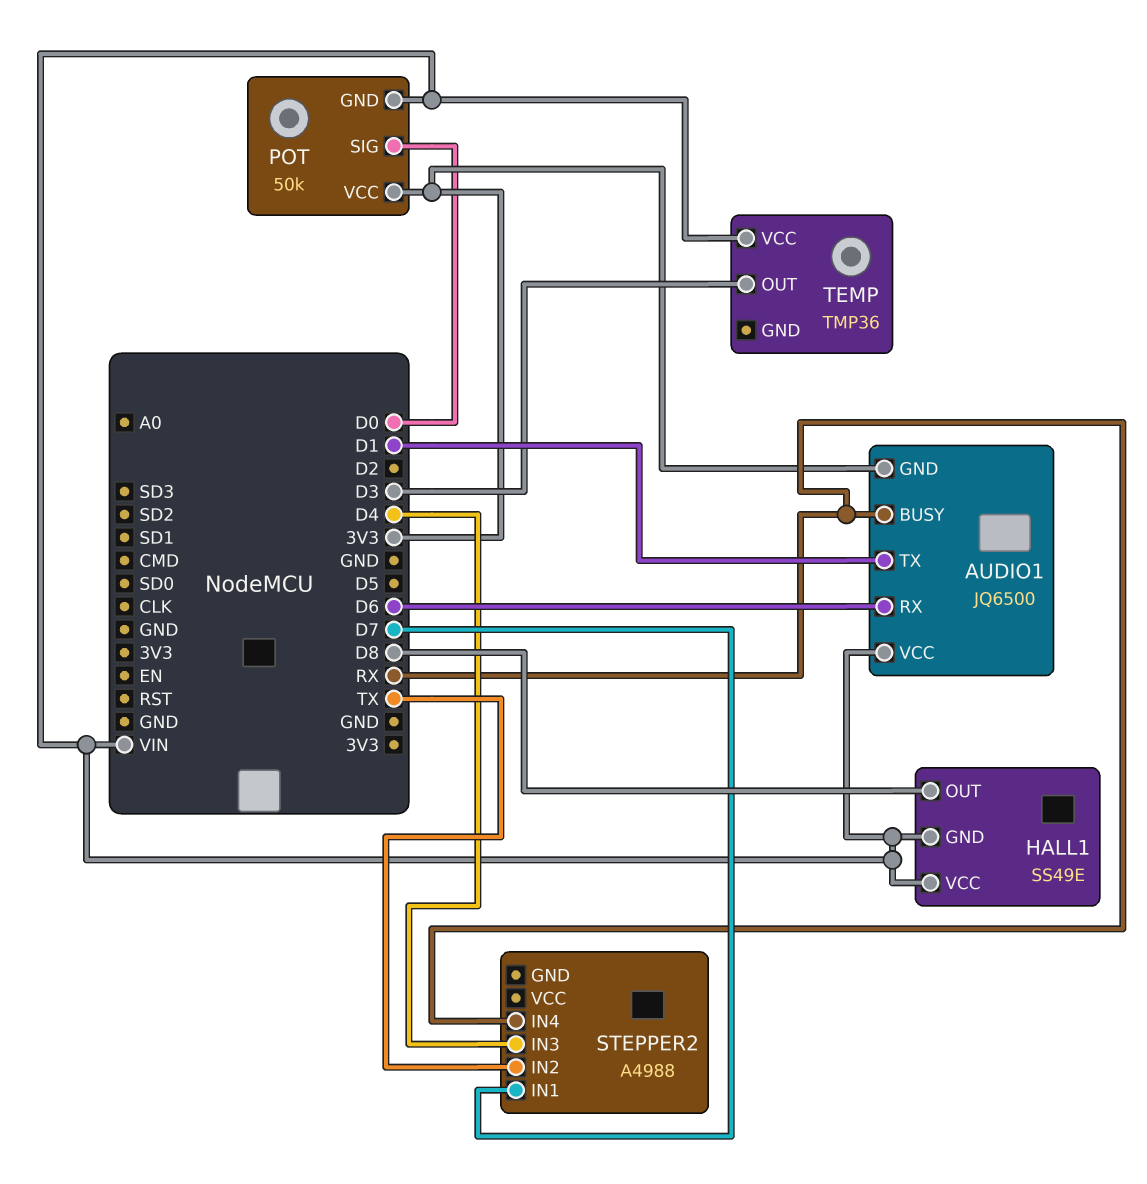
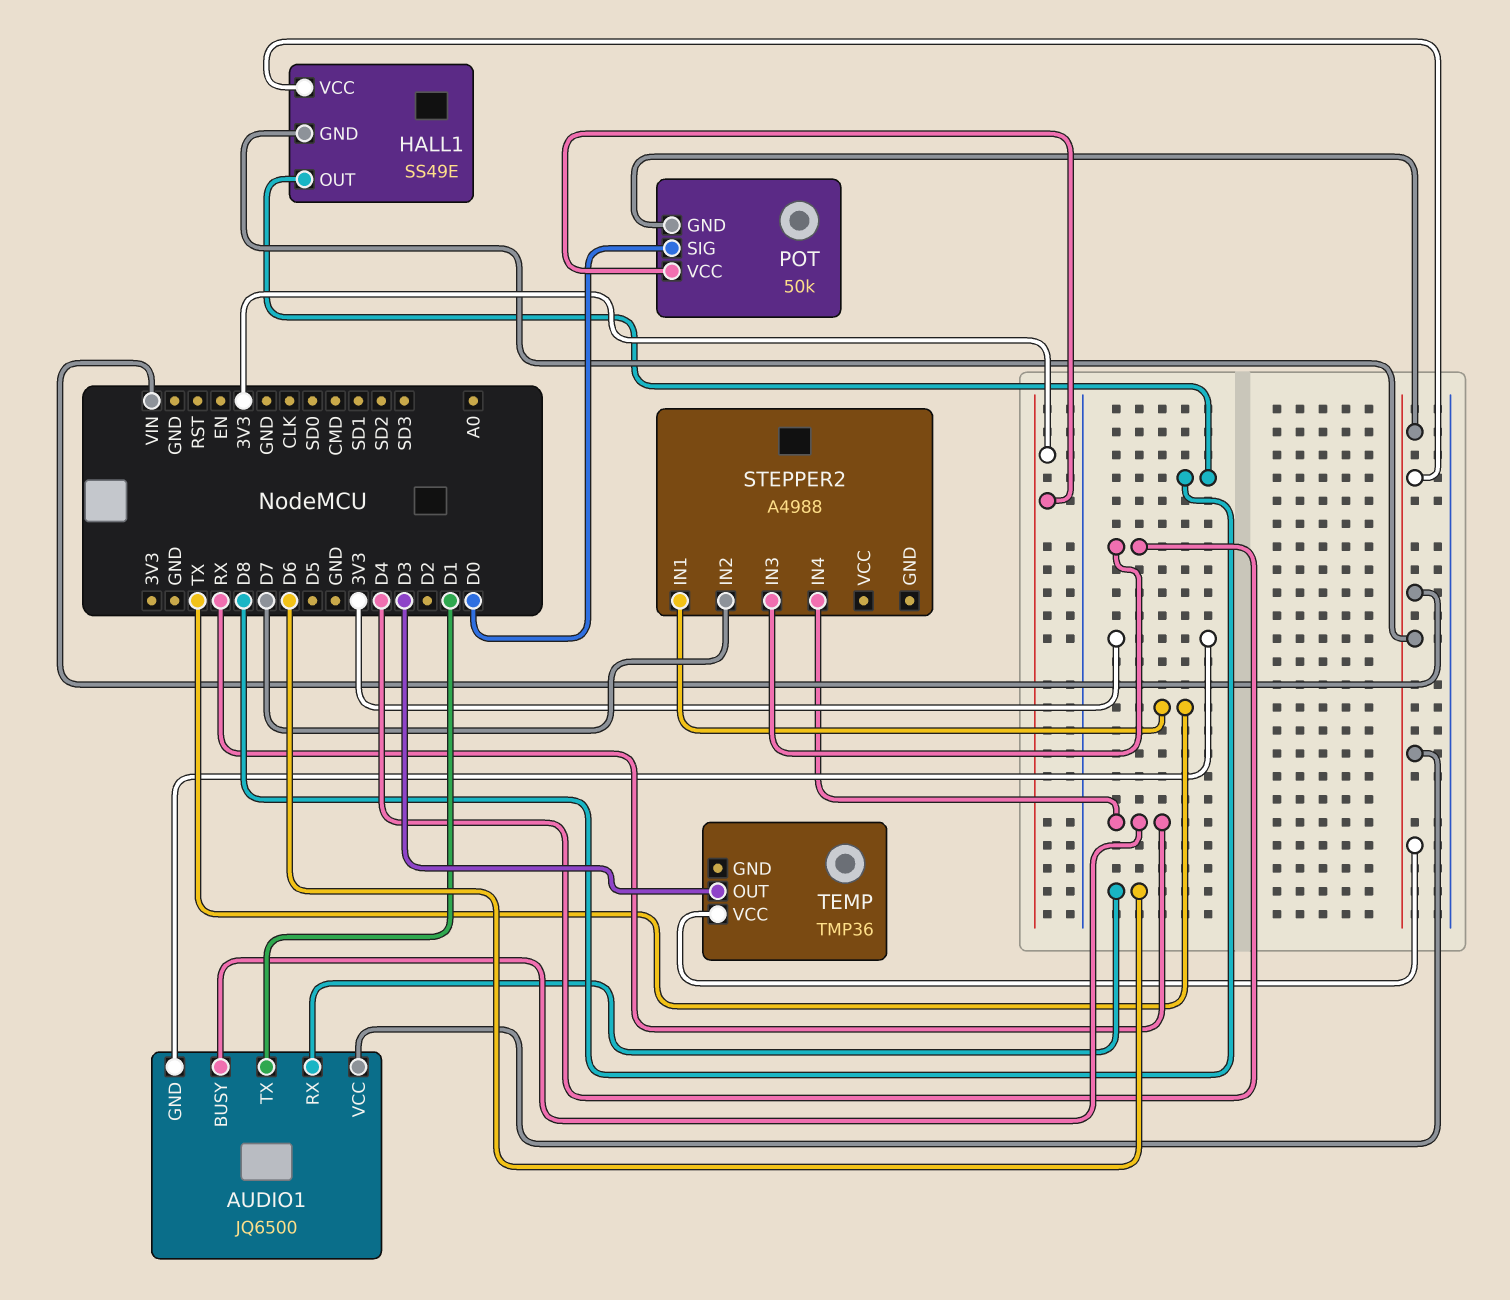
STEPPER2 pin IN1: D7 -> TX
STEPPER2 pin IN2: TX -> D7

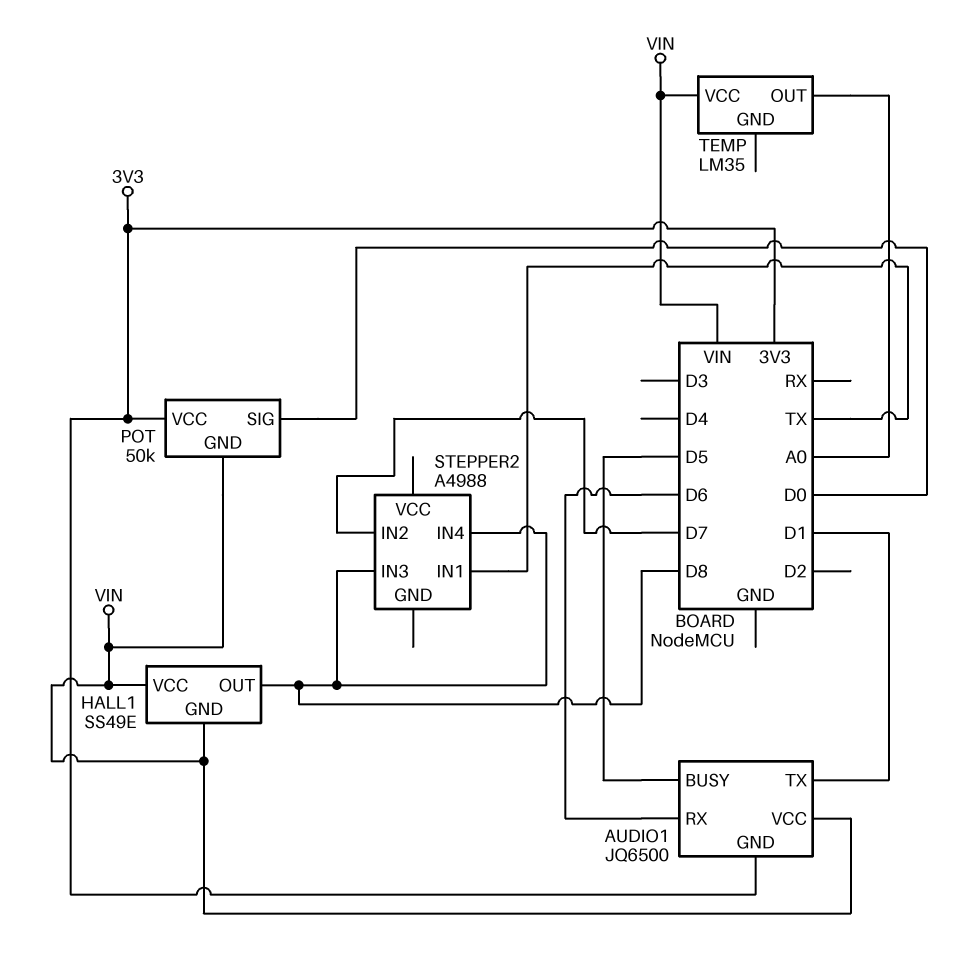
AUDIO1 pin BUSY: RX -> D5
STEPPER2 pin IN3: D4 -> D8
STEPPER2 pin IN4: RX -> D8
TEMP: TMP36 -> LM35
TEMP pin OUT: D3 -> A0

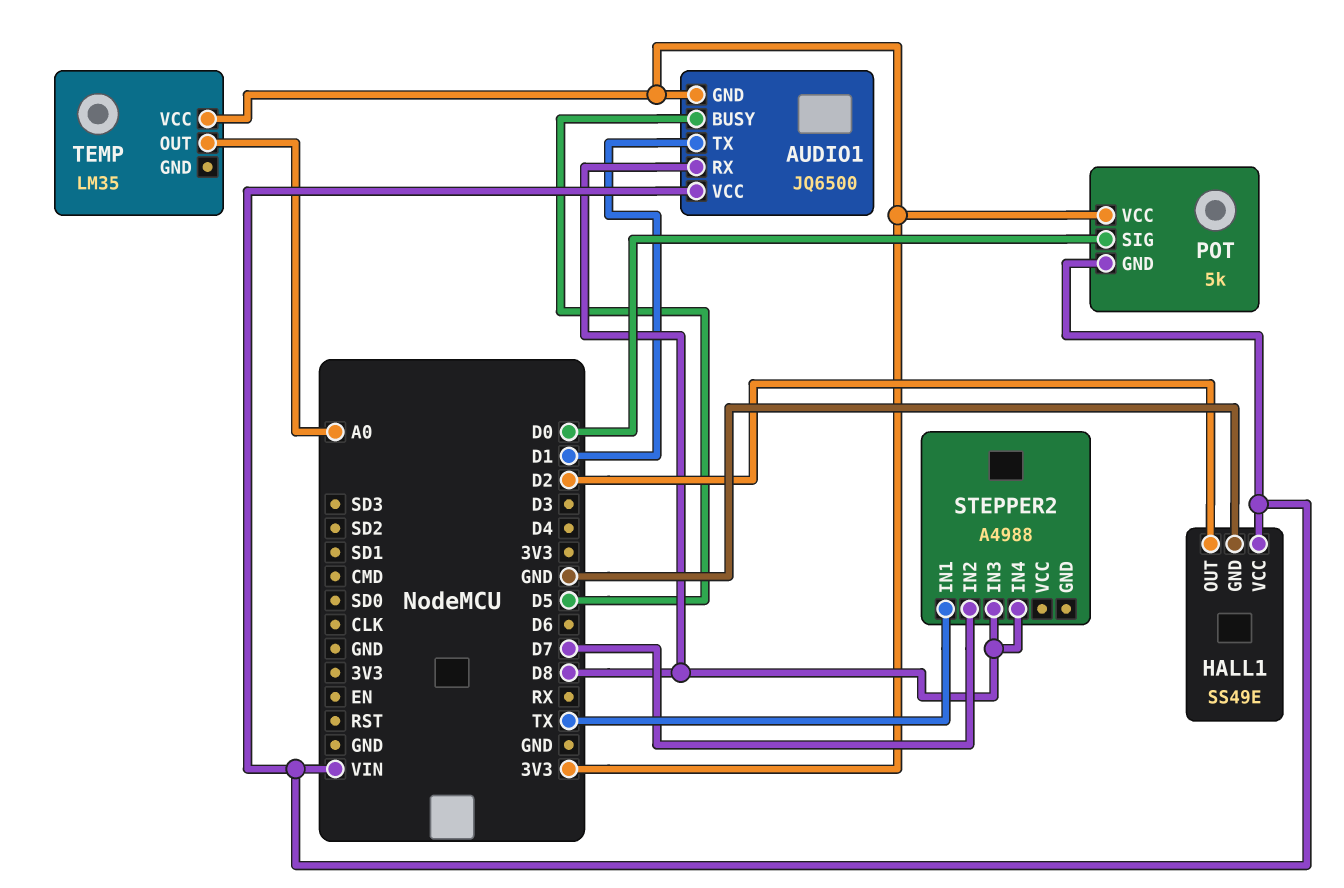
AUDIO1 pin RX: D6 -> D8
HALL1 pin GND: VIN -> GND
HALL1 pin OUT: D8 -> D2
POT: 50k -> 5k
TEMP pin VCC: VIN -> 3V3

